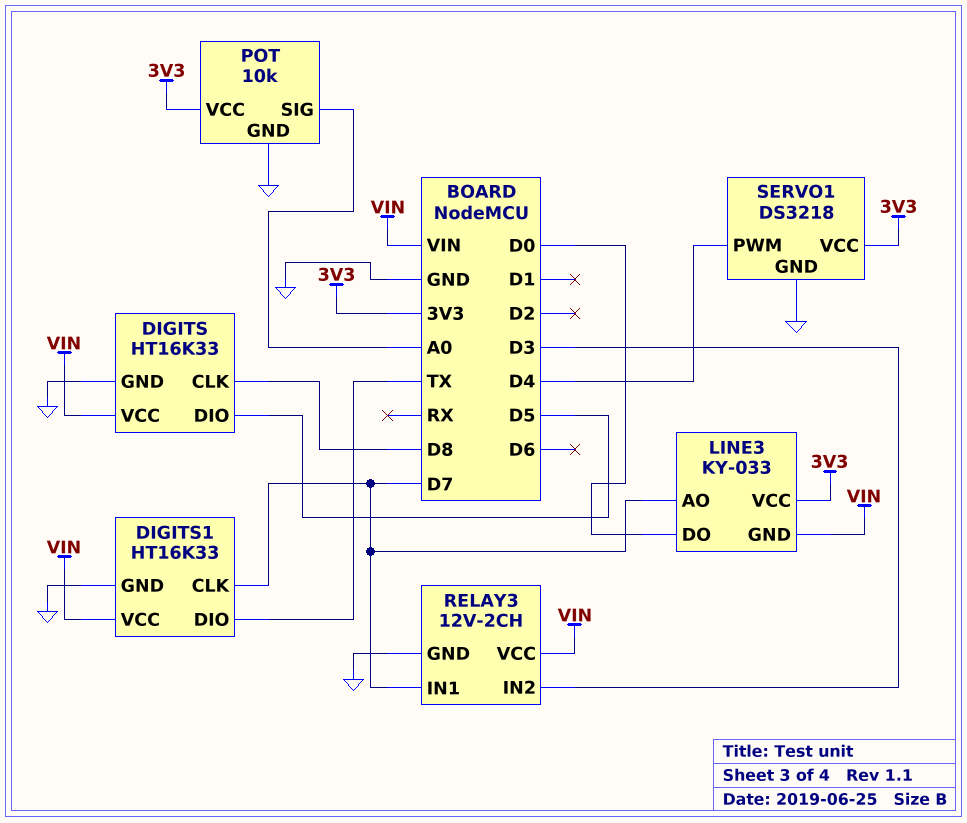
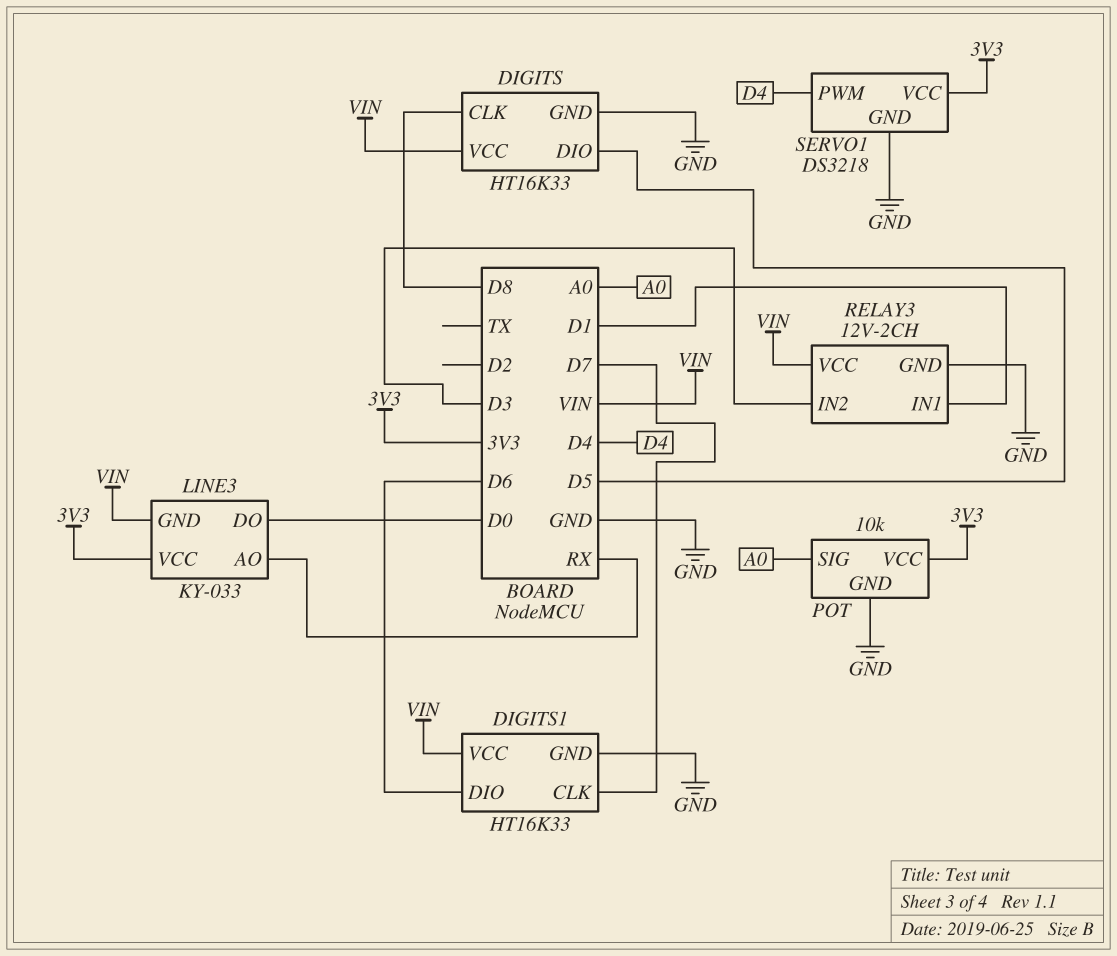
DIGITS1 pin DIO: TX -> D6
LINE3 pin AO: D7 -> RX
RELAY3 pin IN1: D7 -> D1

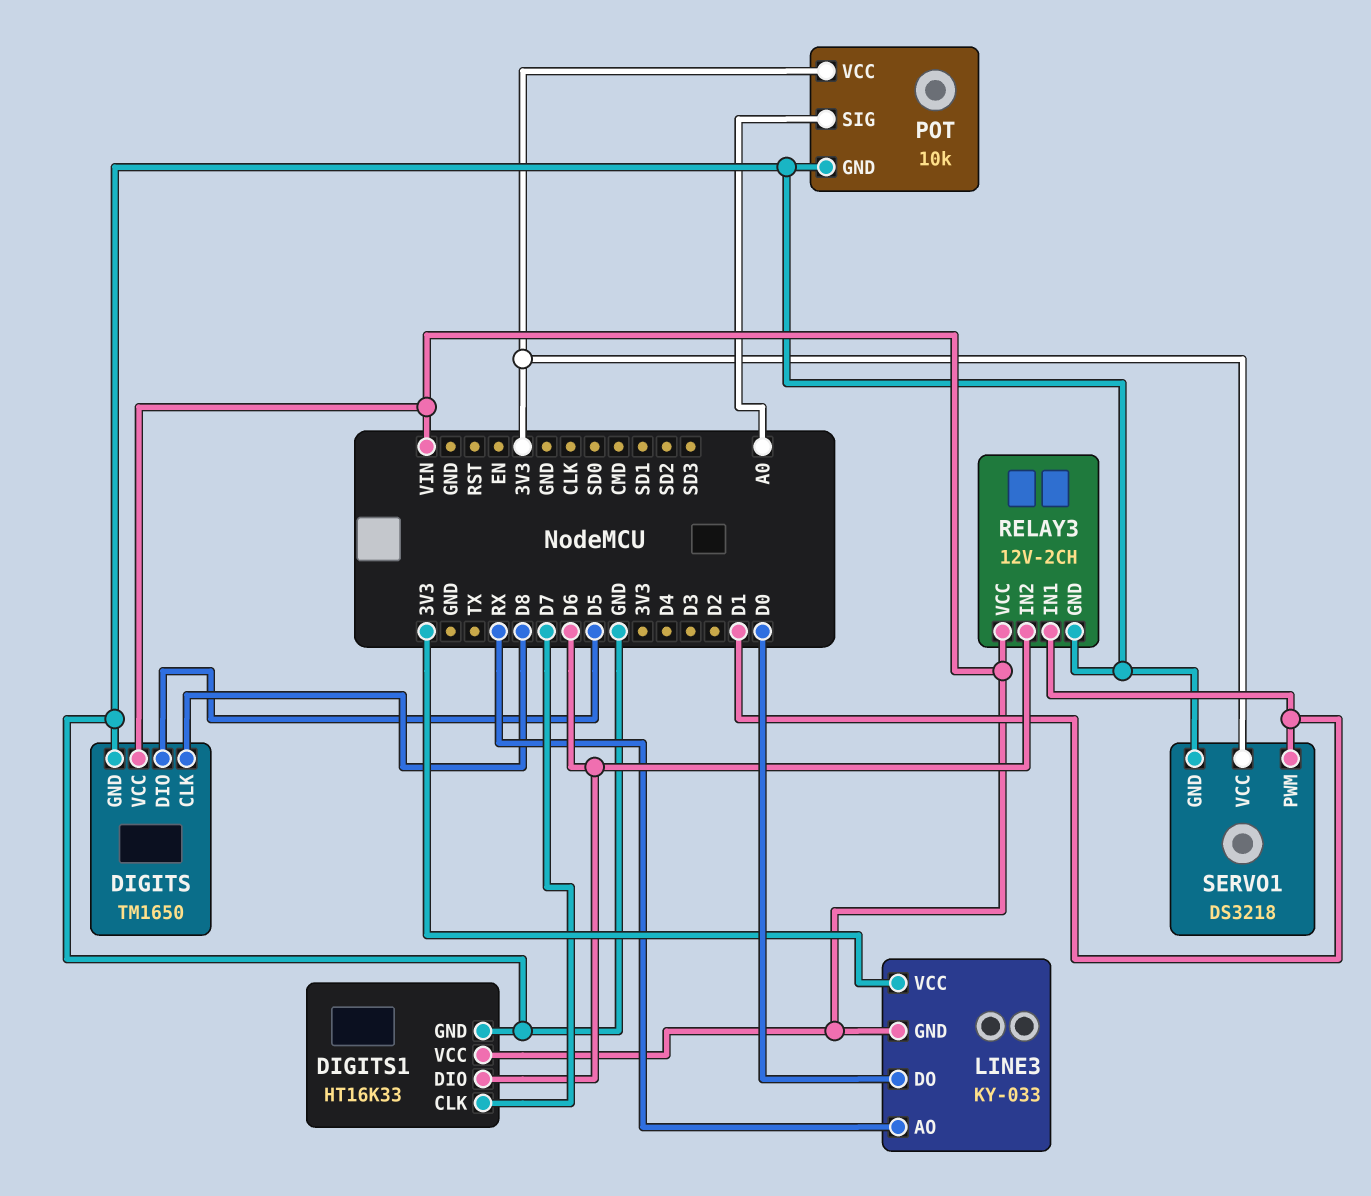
DIGITS: HT16K33 -> TM1650
RELAY3 pin IN2: D3 -> D6
SERVO1 pin PWM: D4 -> D1

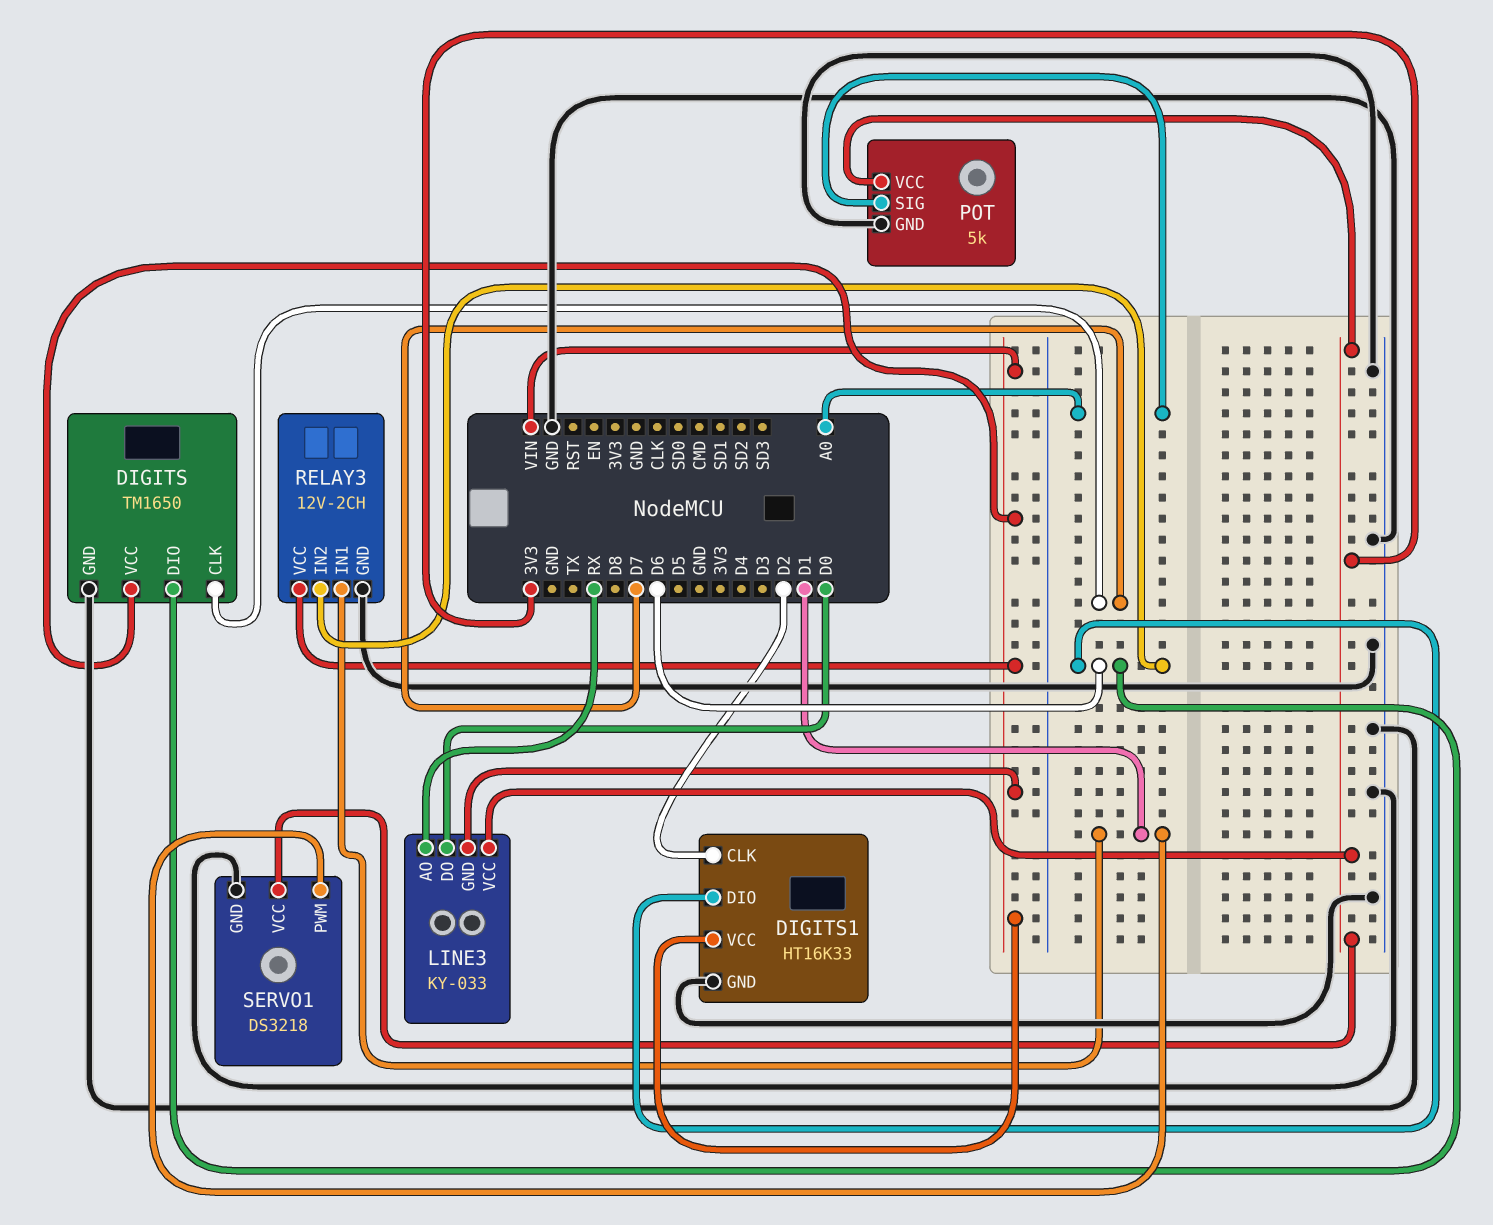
DIGITS pin CLK: D8 -> D7
DIGITS pin DIO: D5 -> D6
DIGITS1 pin CLK: D7 -> D2
POT: 10k -> 5k

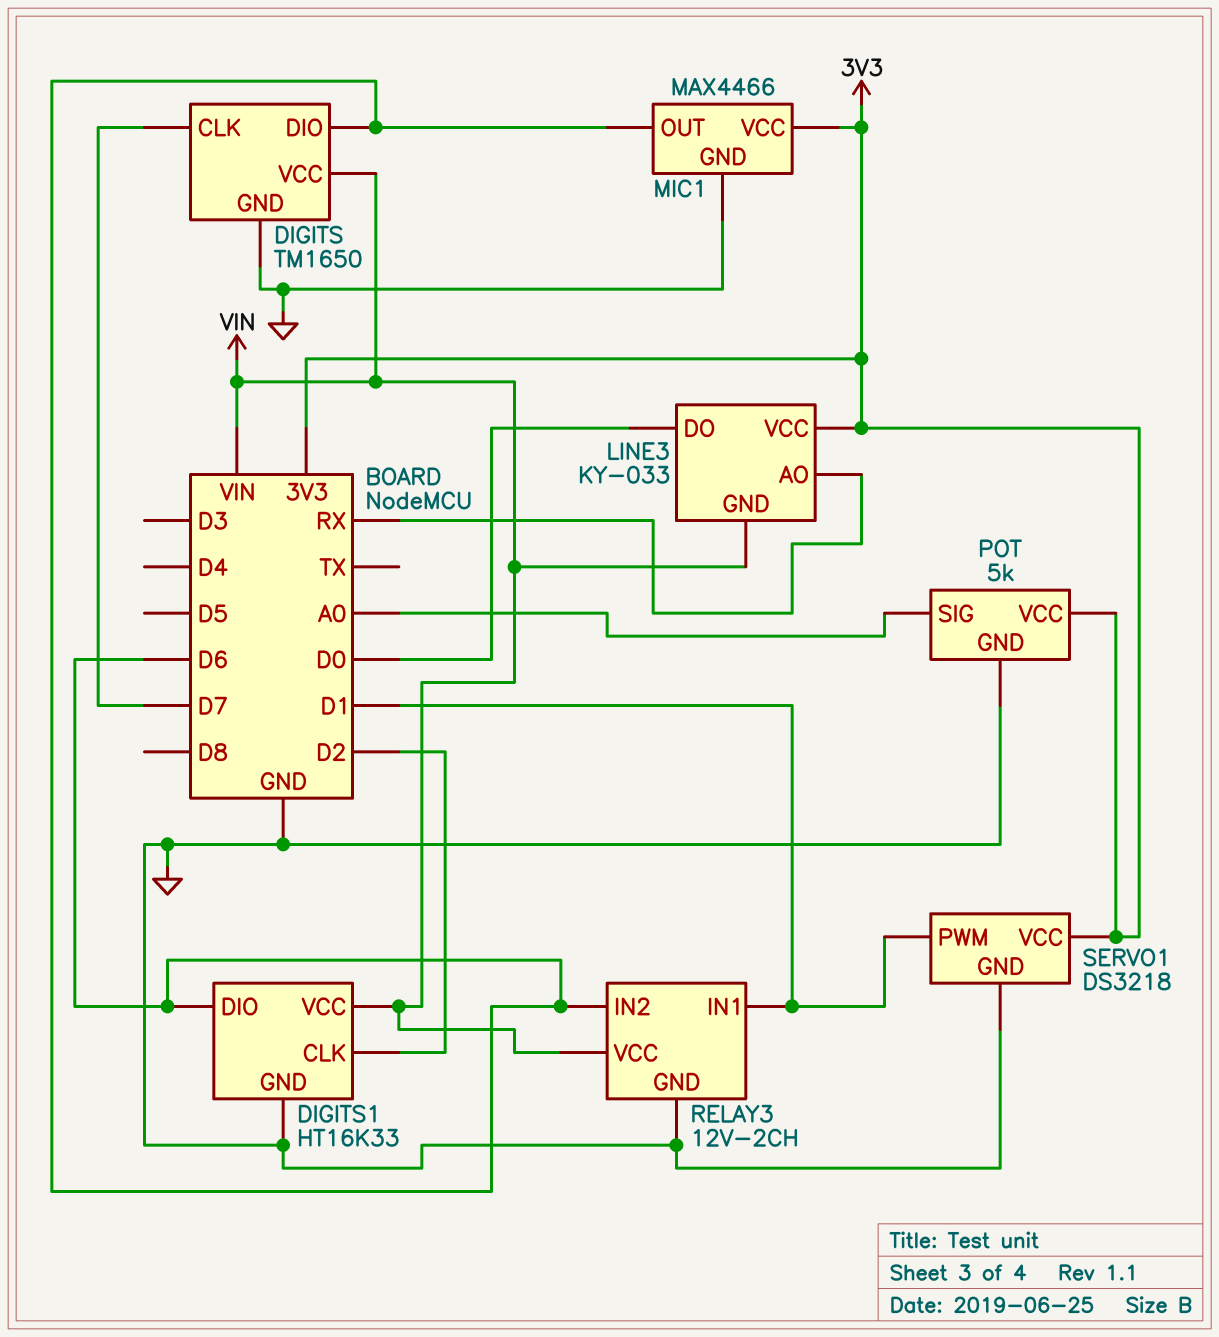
MIC1: none -> MAX4466
MIC1 pin GND: none -> GND
MIC1 pin OUT: none -> D6
MIC1 pin VCC: none -> 3V3

